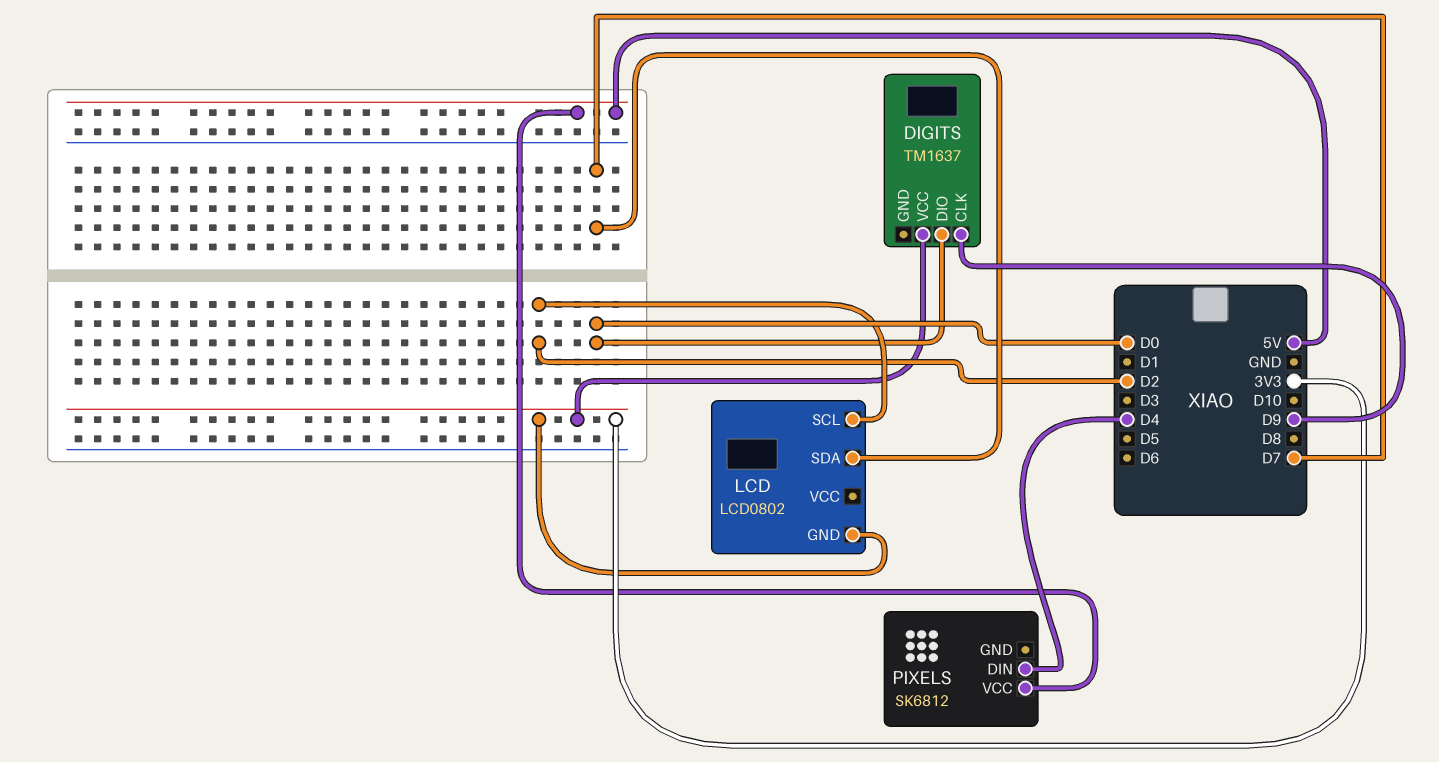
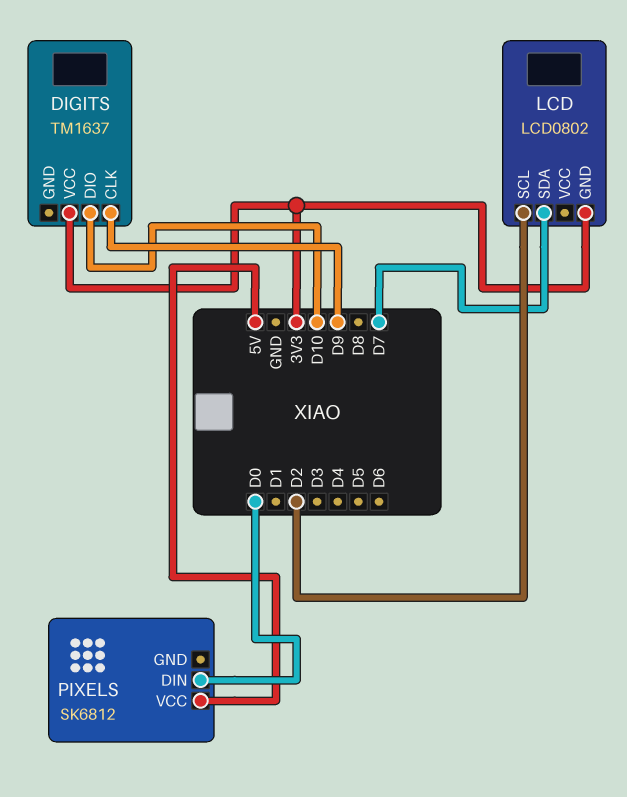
DIGITS pin DIO: D0 -> D10
PIXELS pin DIN: D4 -> D0

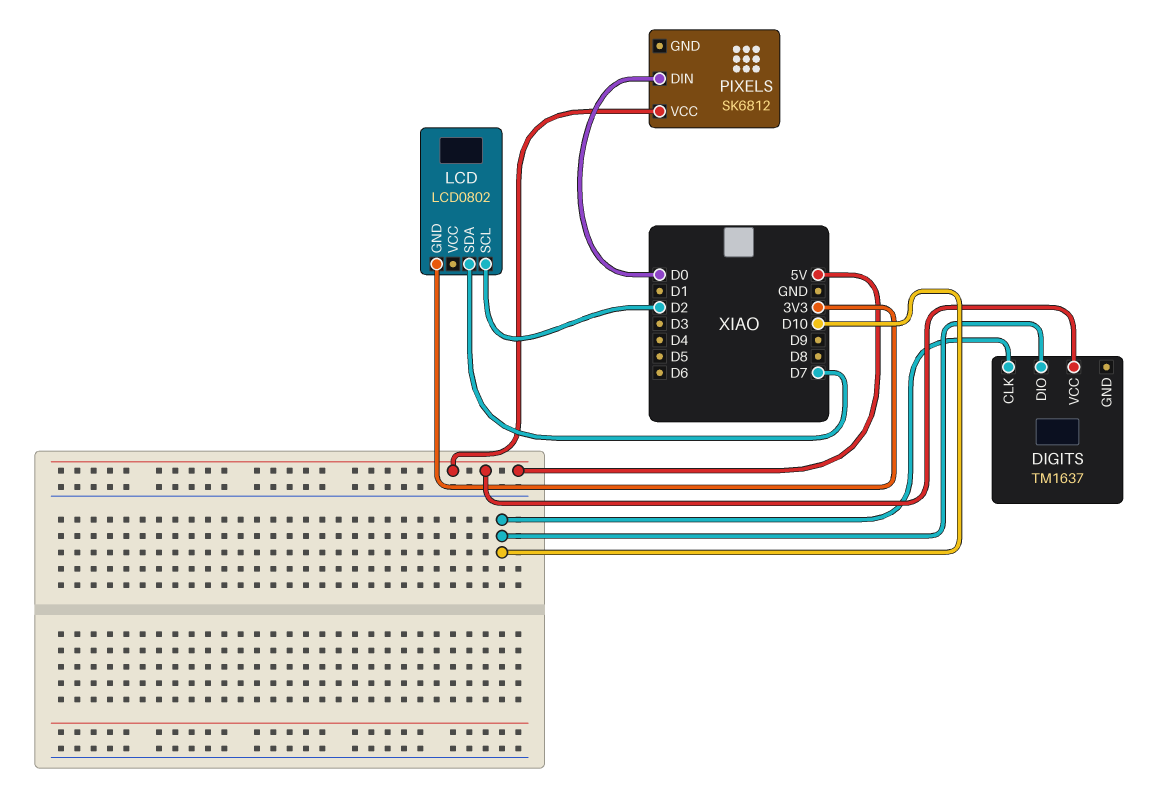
DIGITS pin CLK: D9 -> D10
DIGITS pin VCC: 3V3 -> 5V

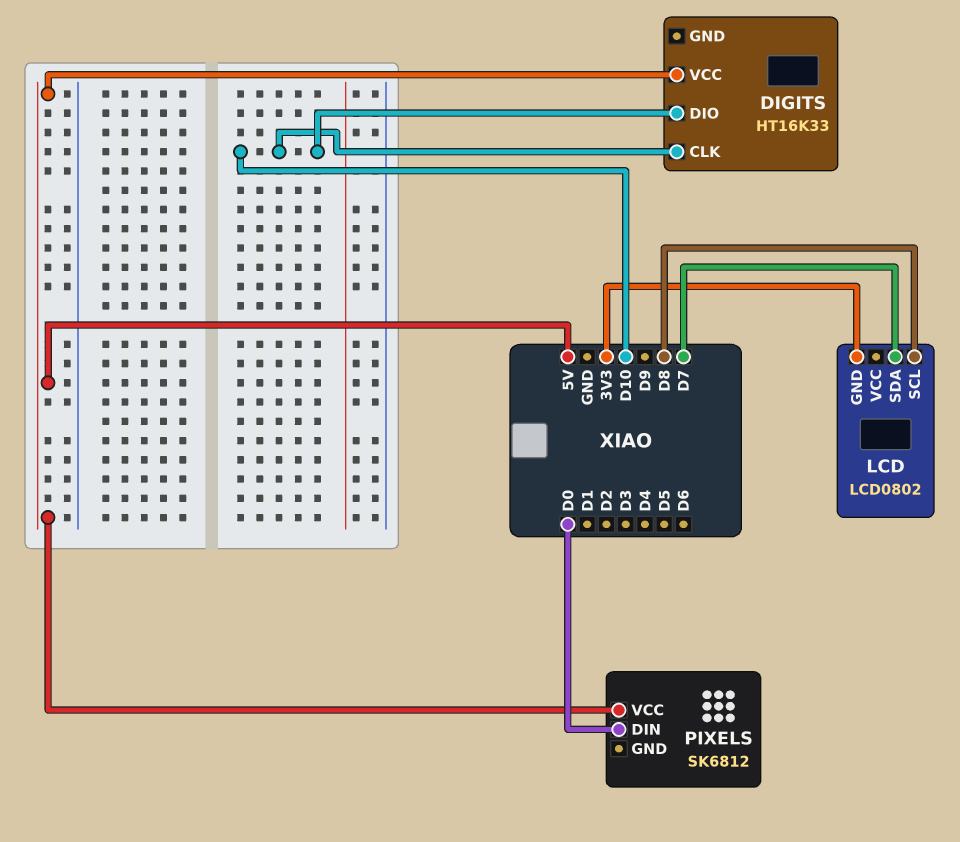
DIGITS: TM1637 -> HT16K33
LCD pin SCL: D2 -> D8

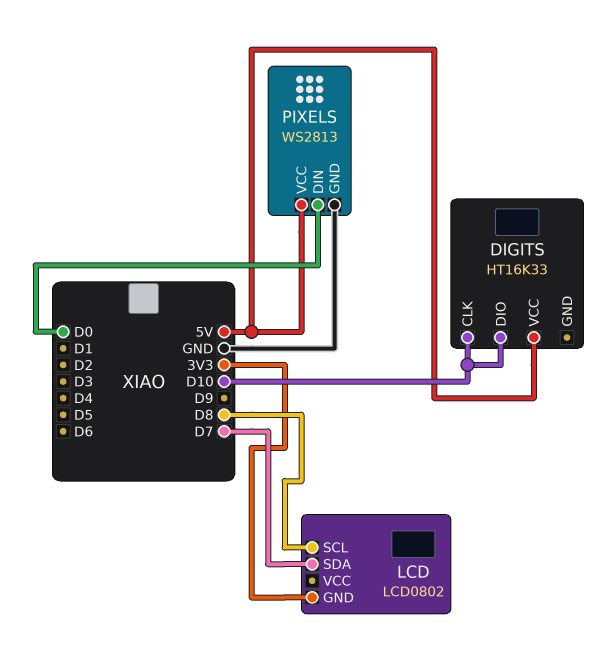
PIXELS: SK6812 -> WS2813
PIXELS pin GND: none -> GND

